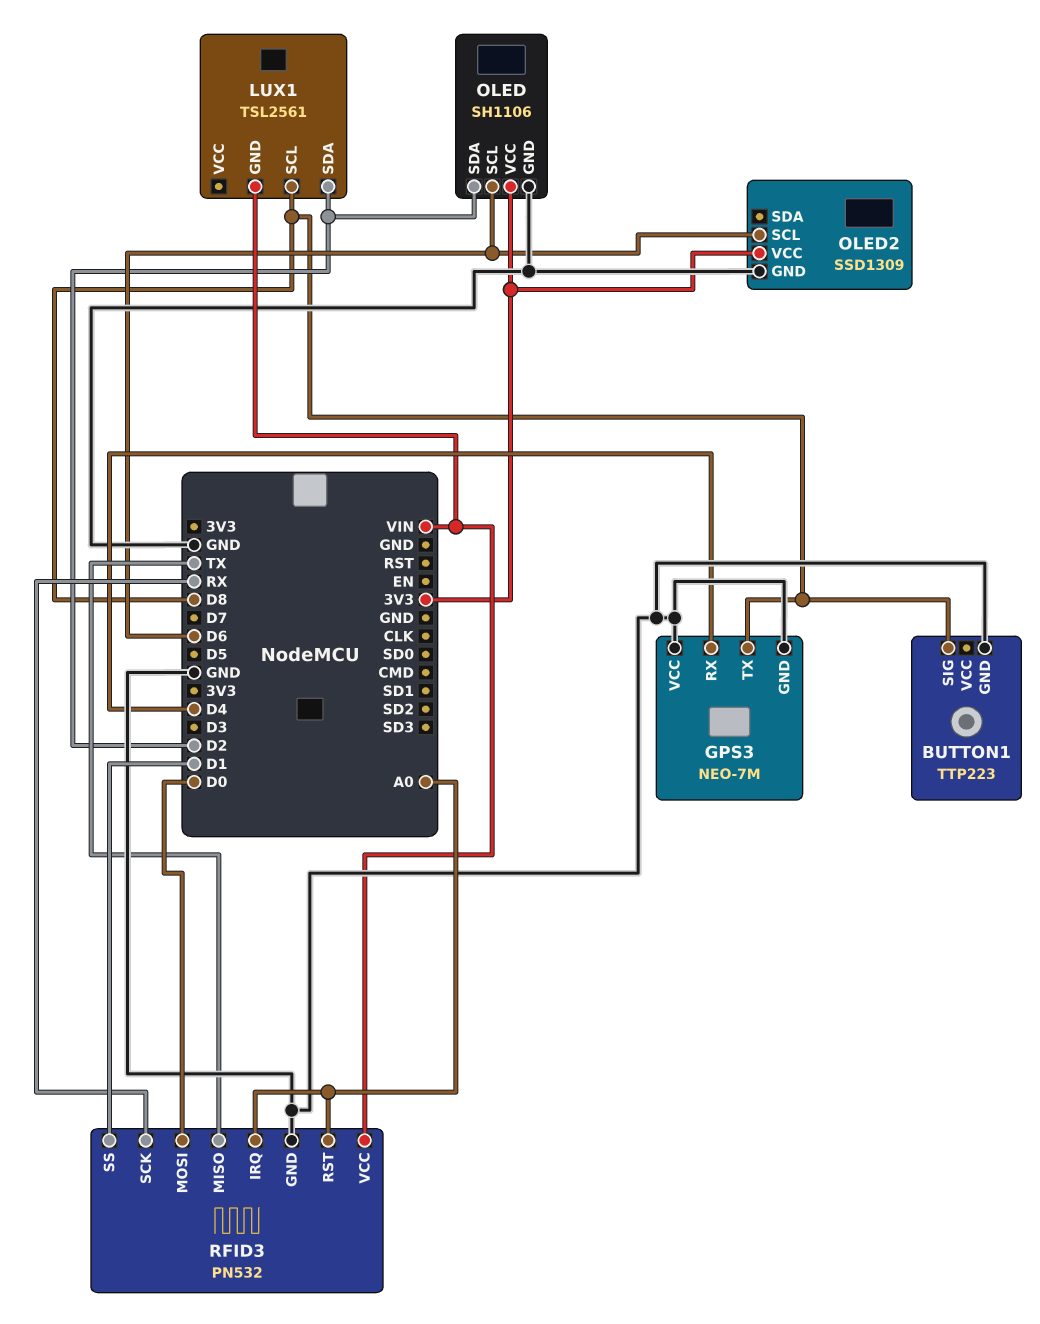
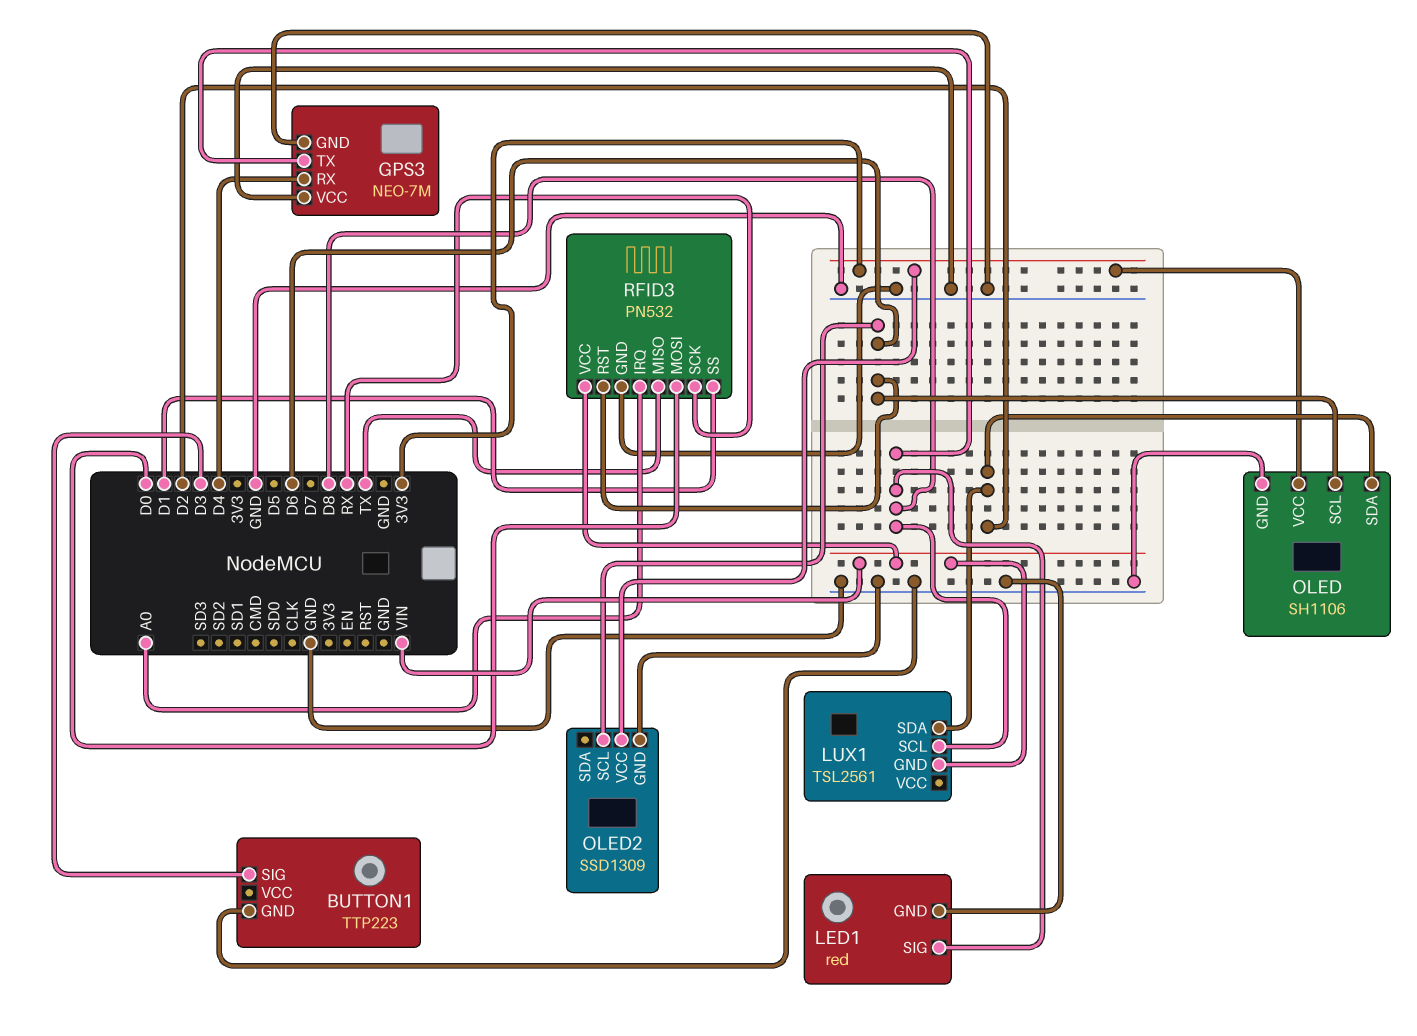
BUTTON1 pin SIG: D8 -> D3
LED1: none -> red
LED1 pin GND: none -> GND
LED1 pin SIG: none -> D8
RFID3 pin RST: A0 -> D6

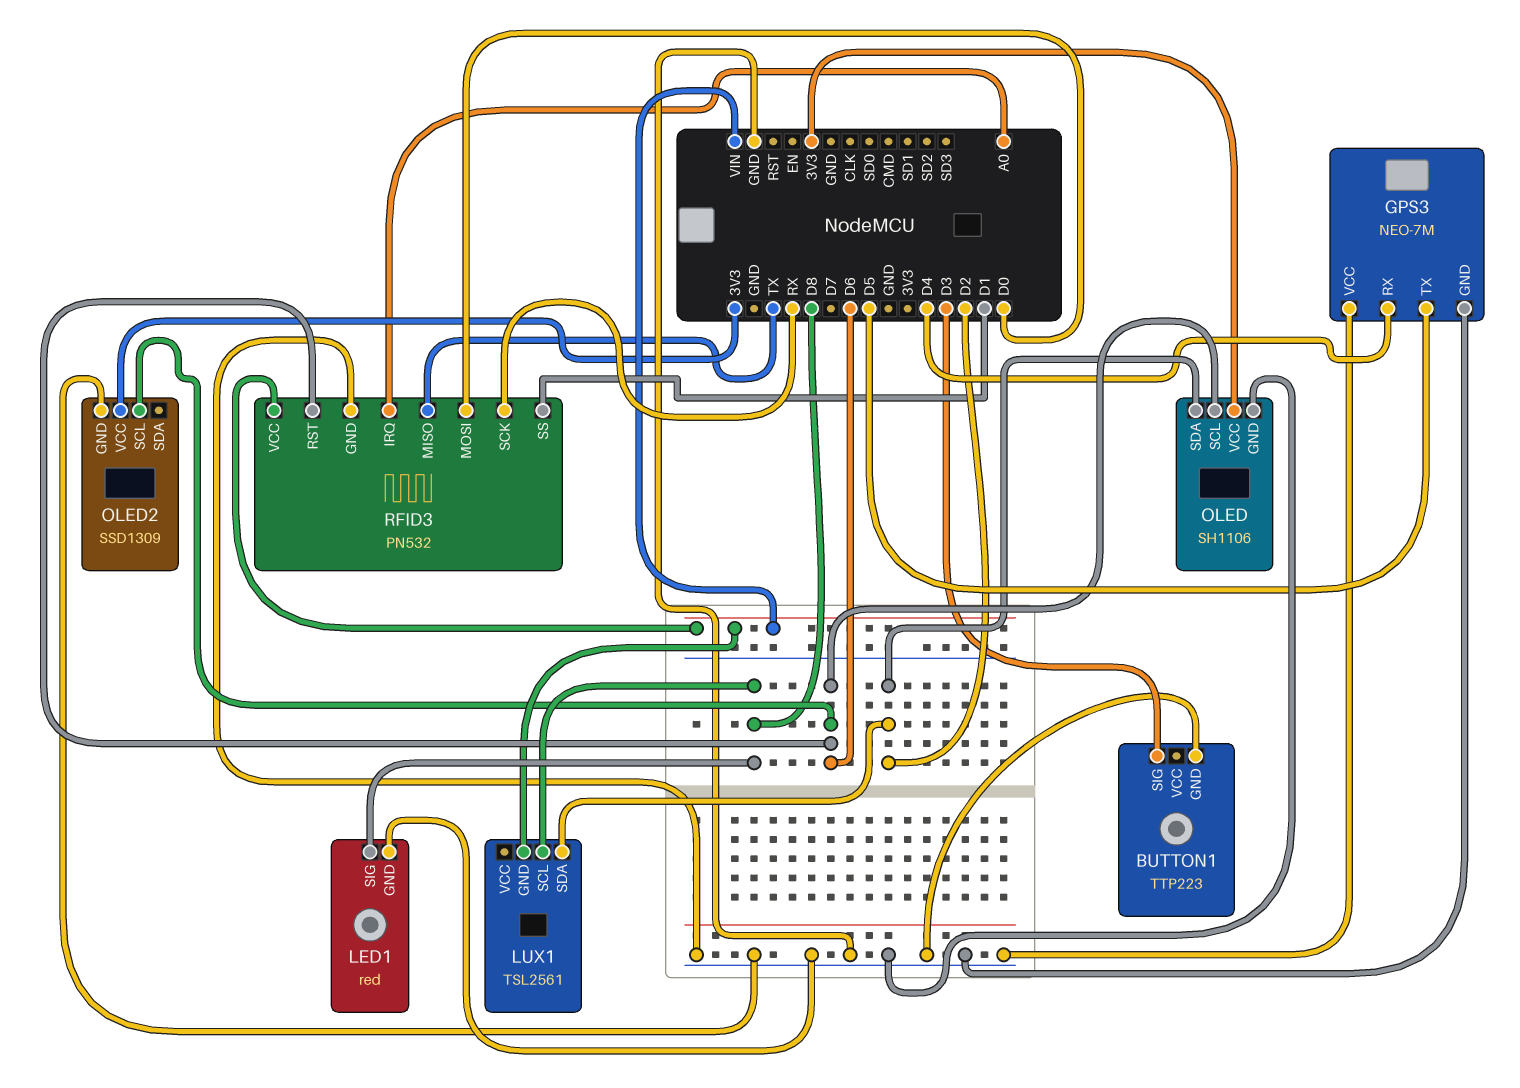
GPS3 pin TX: D8 -> D5

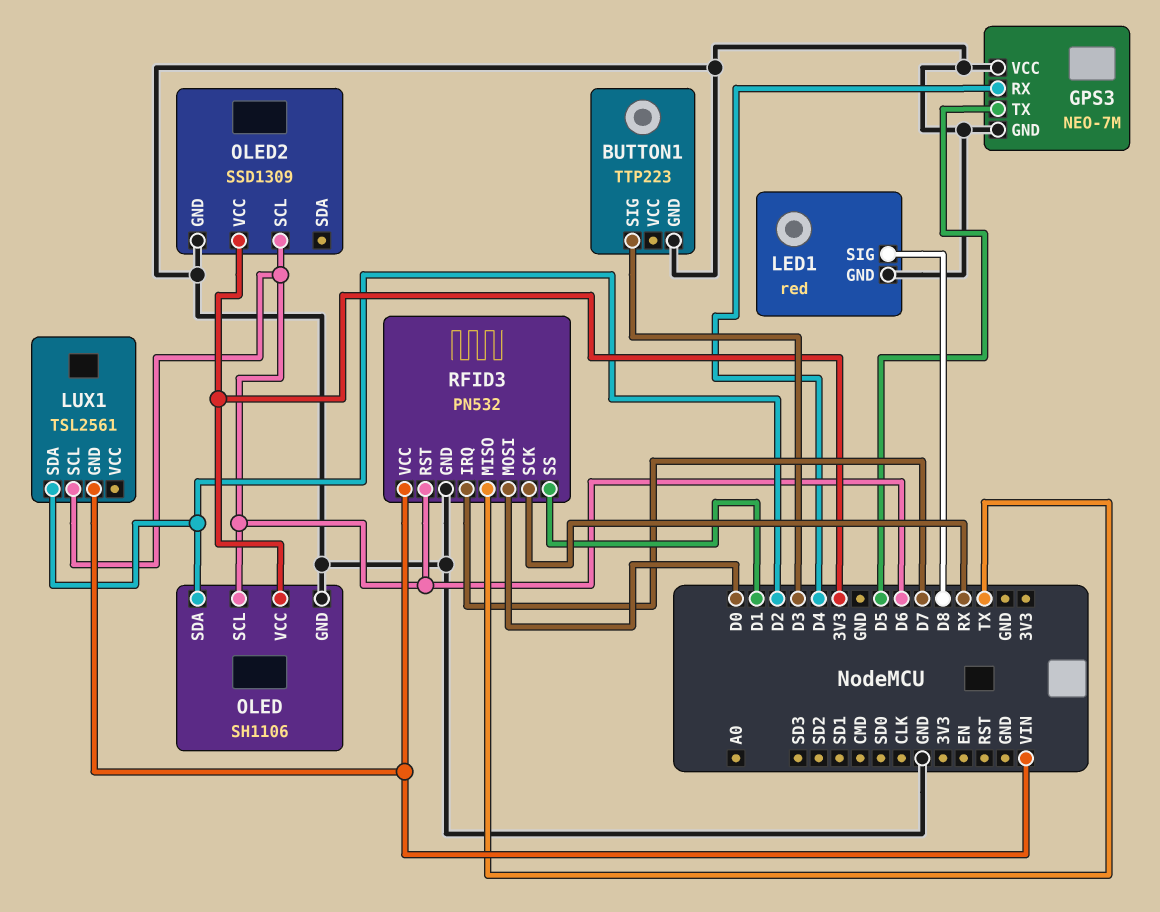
LUX1 pin SCL: D8 -> D6
RFID3 pin IRQ: A0 -> D7

